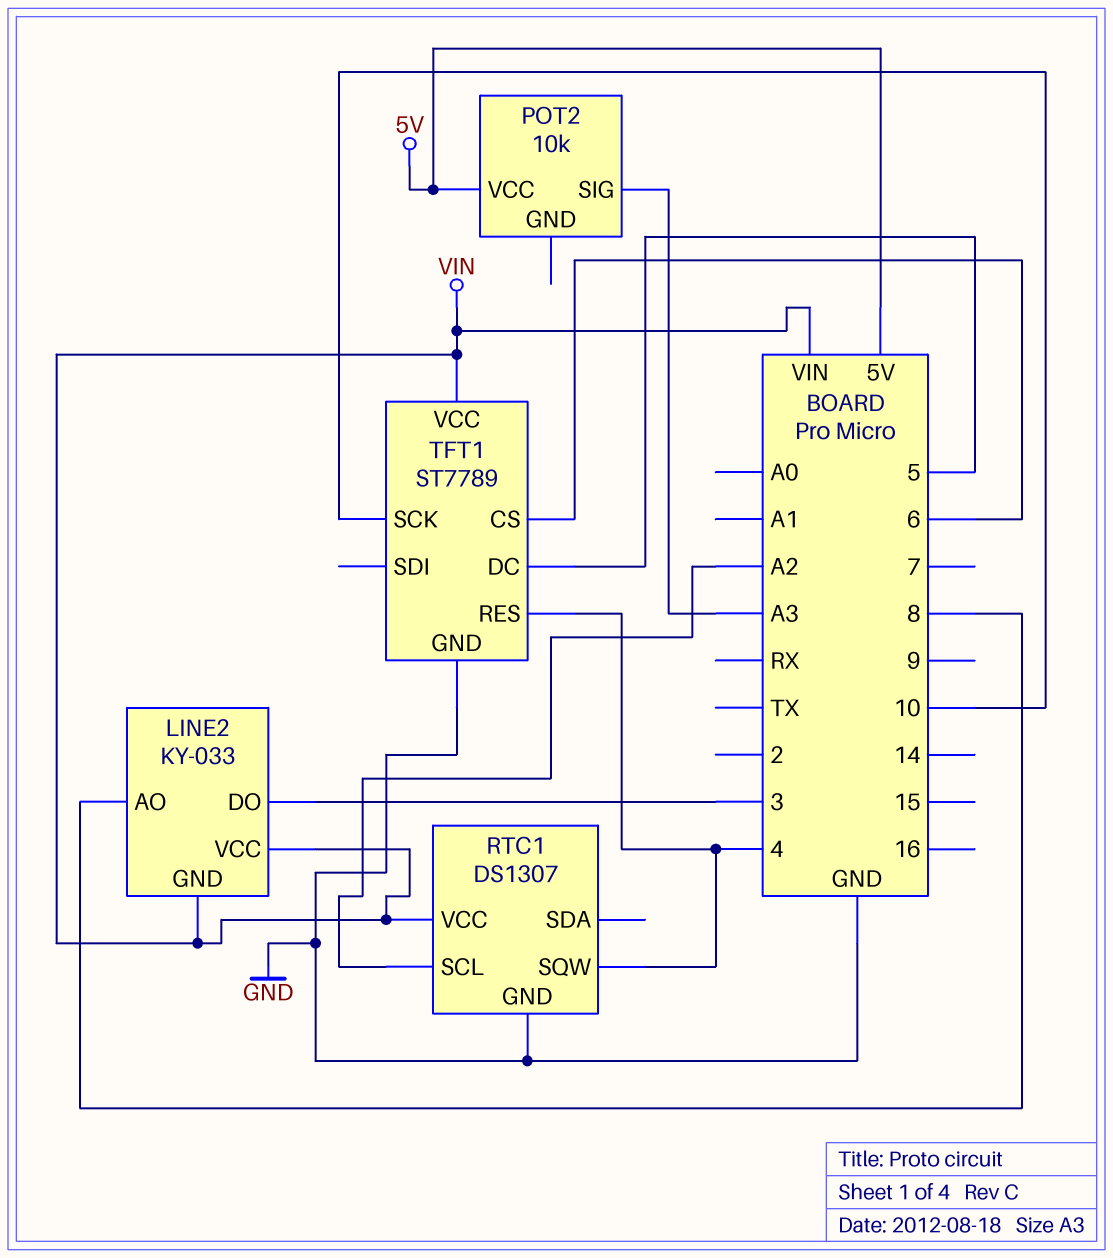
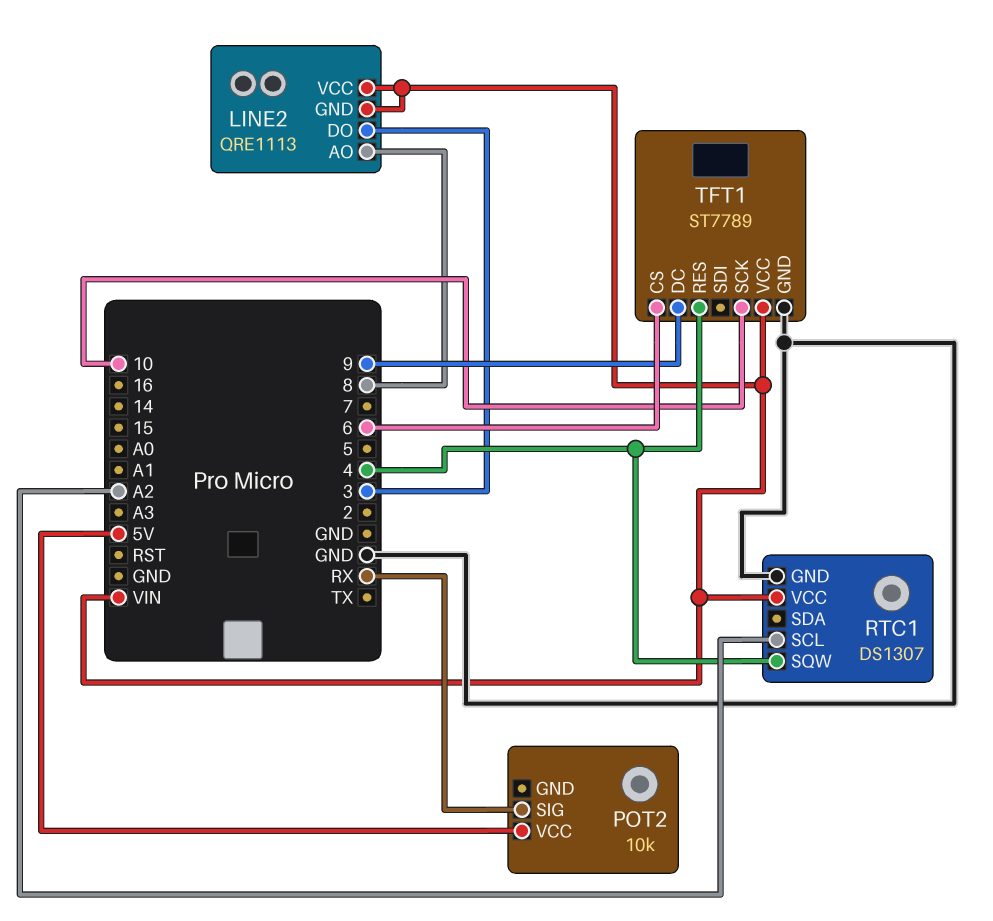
LINE2: KY-033 -> QRE1113
POT2 pin SIG: A3 -> RX
TFT1 pin DC: 5 -> 9

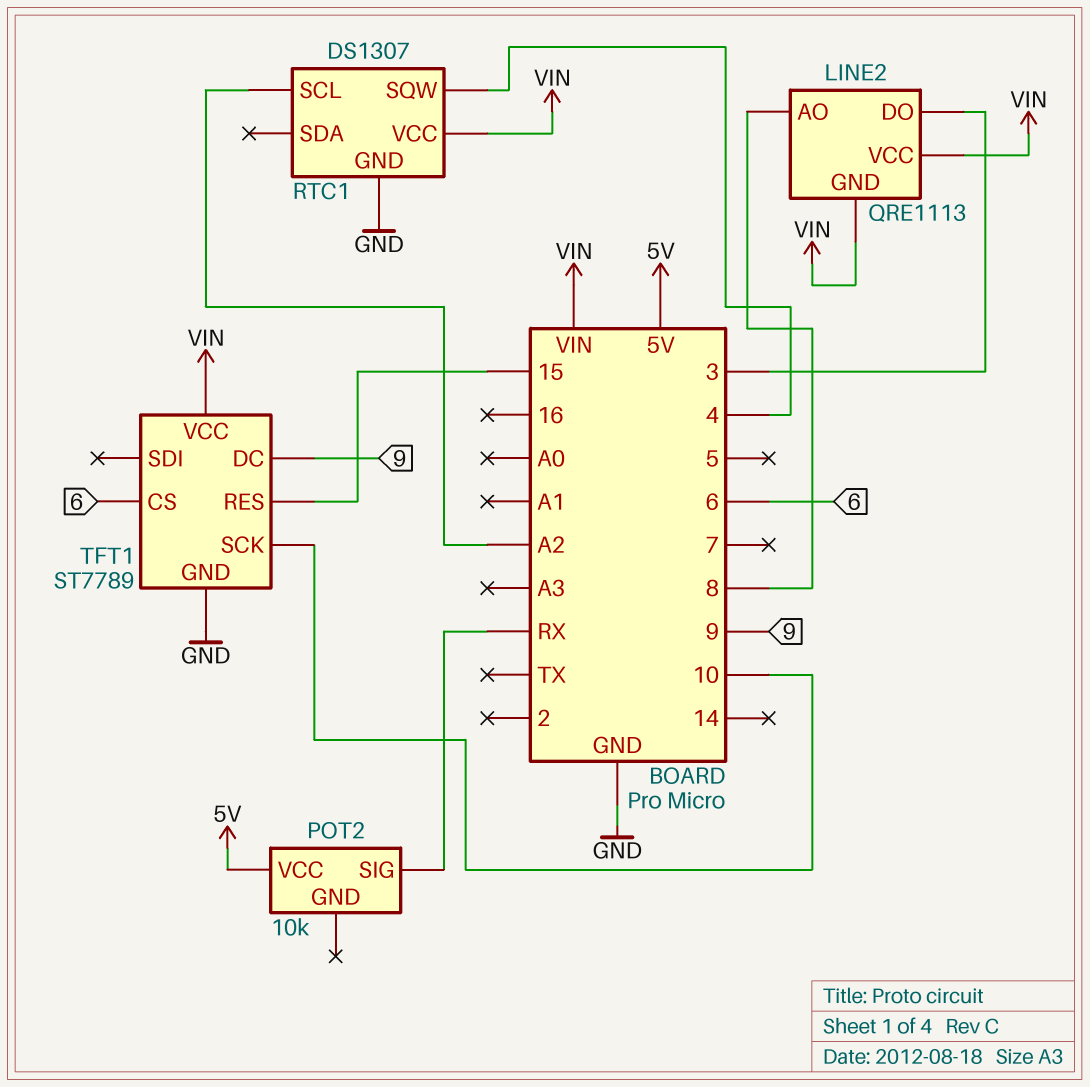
TFT1 pin RES: 4 -> 15

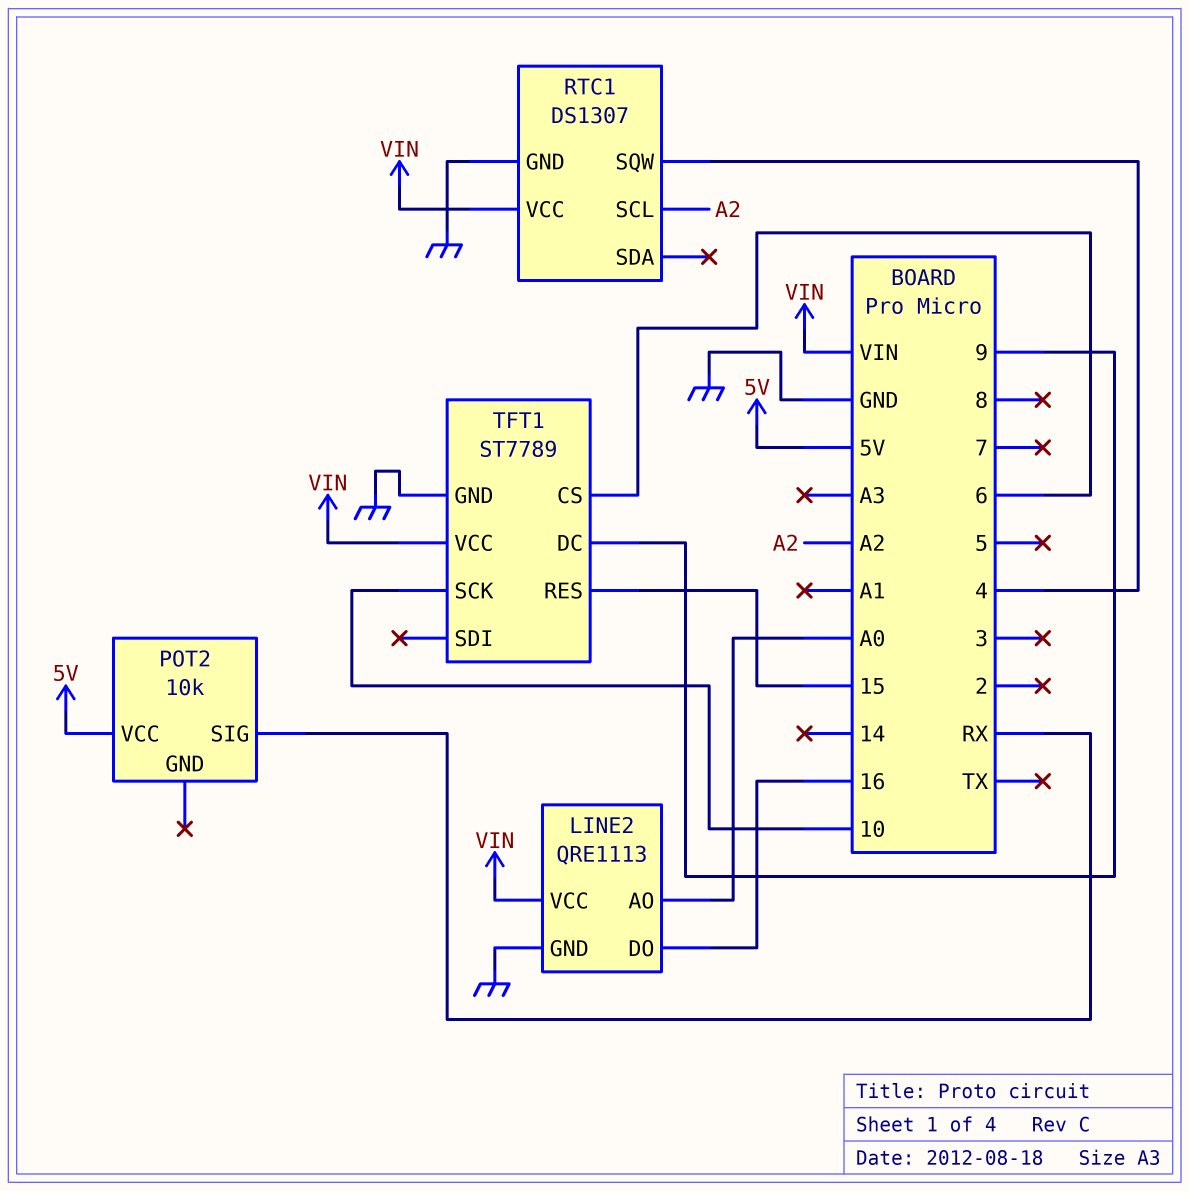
LINE2 pin AO: 8 -> A0
LINE2 pin DO: 3 -> 16
LINE2 pin GND: VIN -> GND

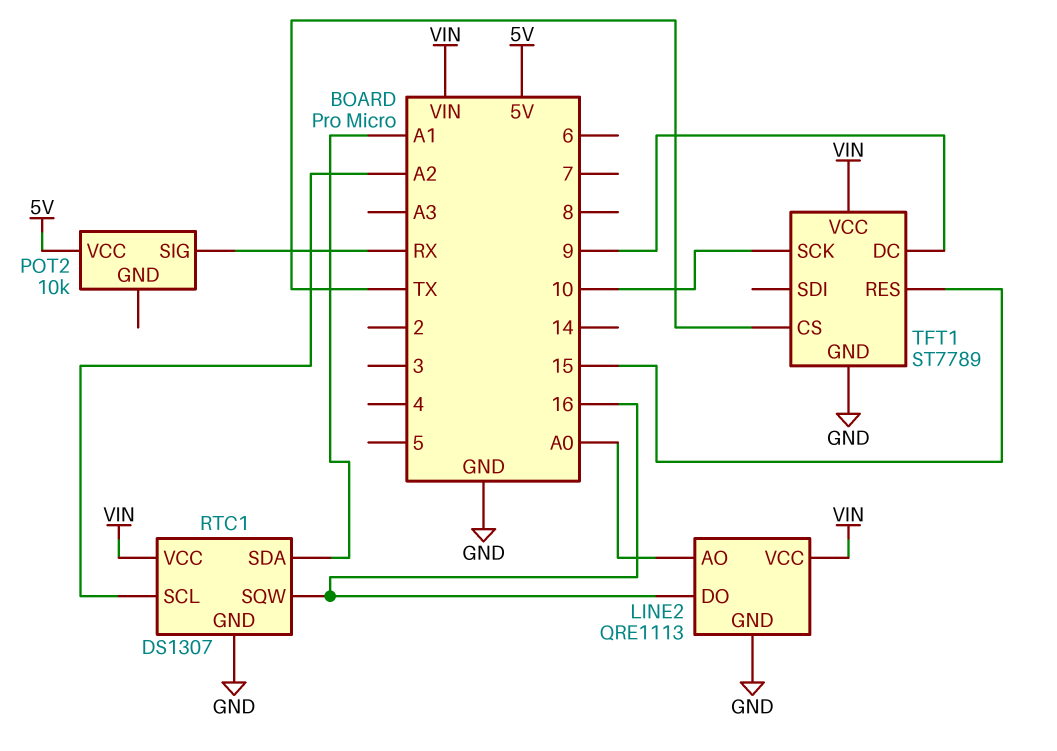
RTC1 pin SDA: none -> A1
RTC1 pin SQW: 4 -> 16
TFT1 pin CS: 6 -> TX

